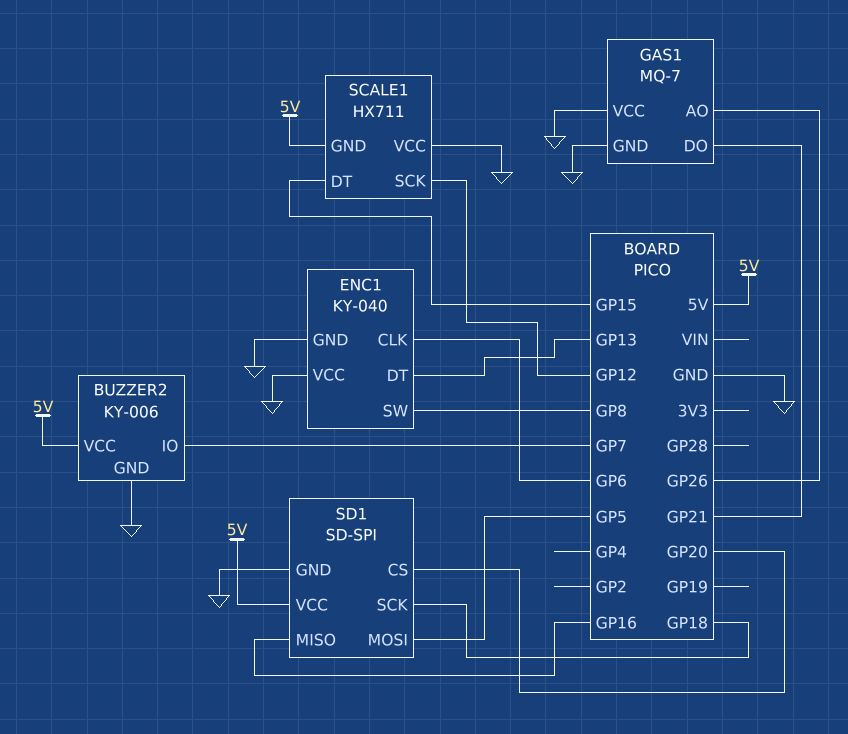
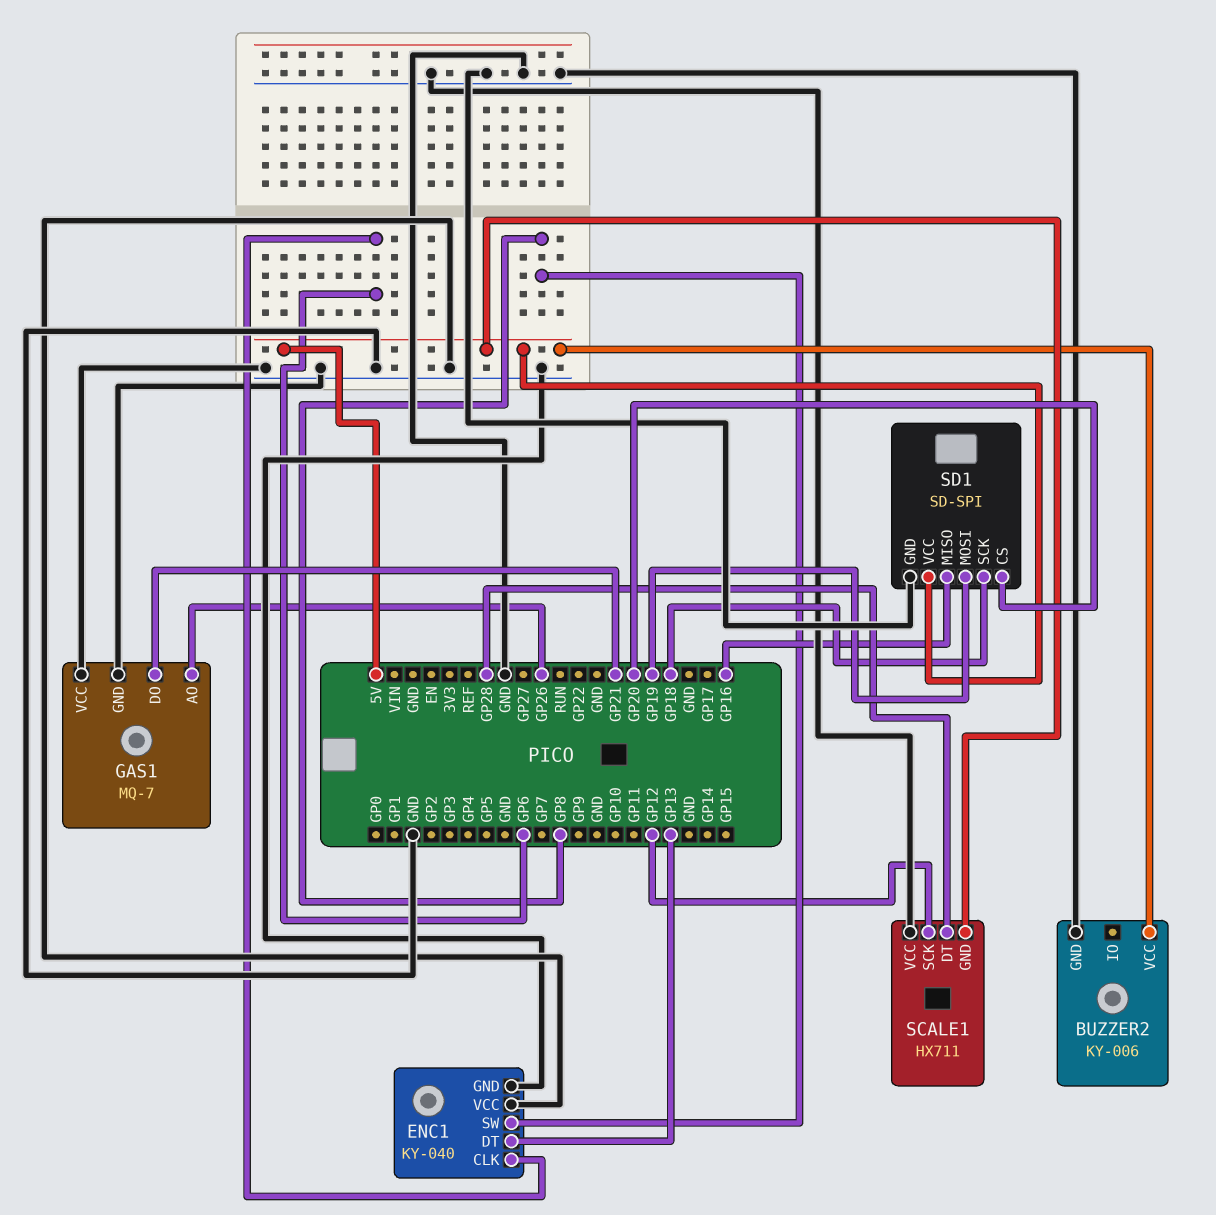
BUZZER2 pin IO: GP7 -> none
SCALE1 pin DT: GP15 -> GP28
SD1 pin MOSI: GP5 -> GP19

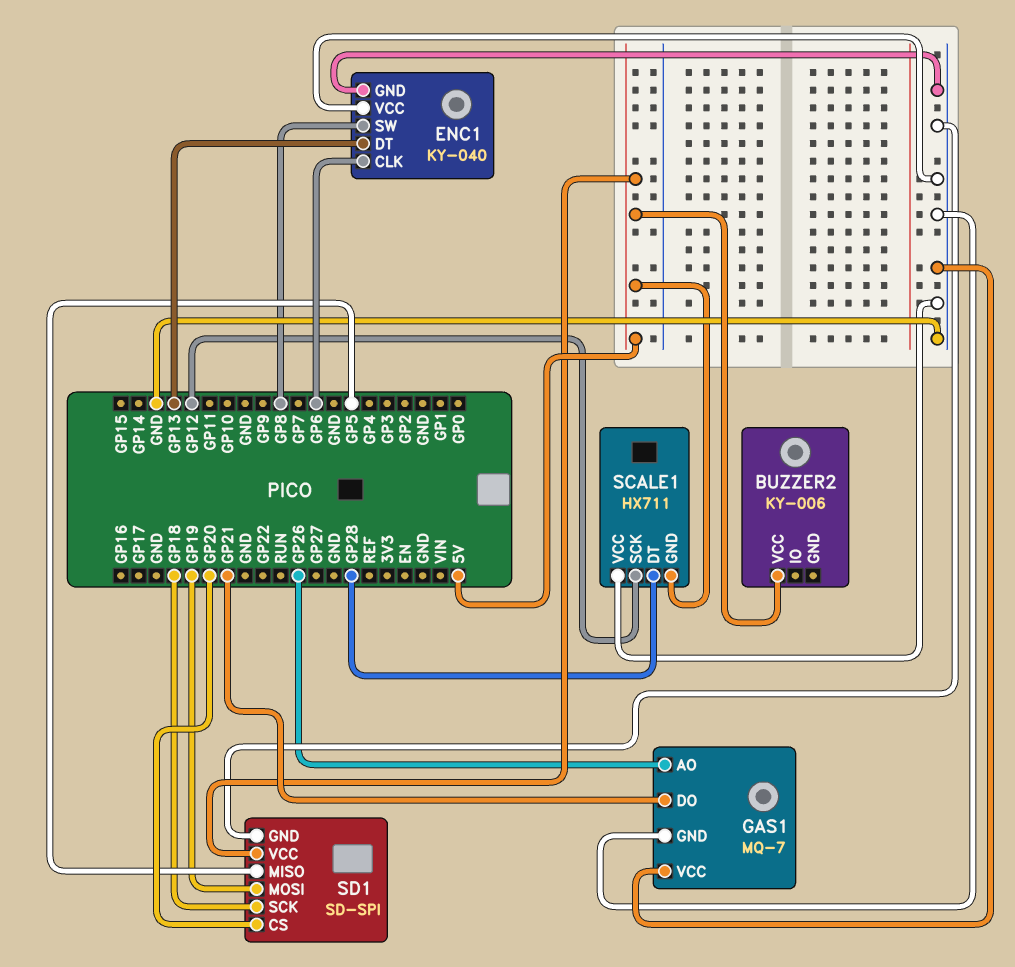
BUZZER2 pin GND: GND -> none
SD1 pin MISO: GP16 -> GP5

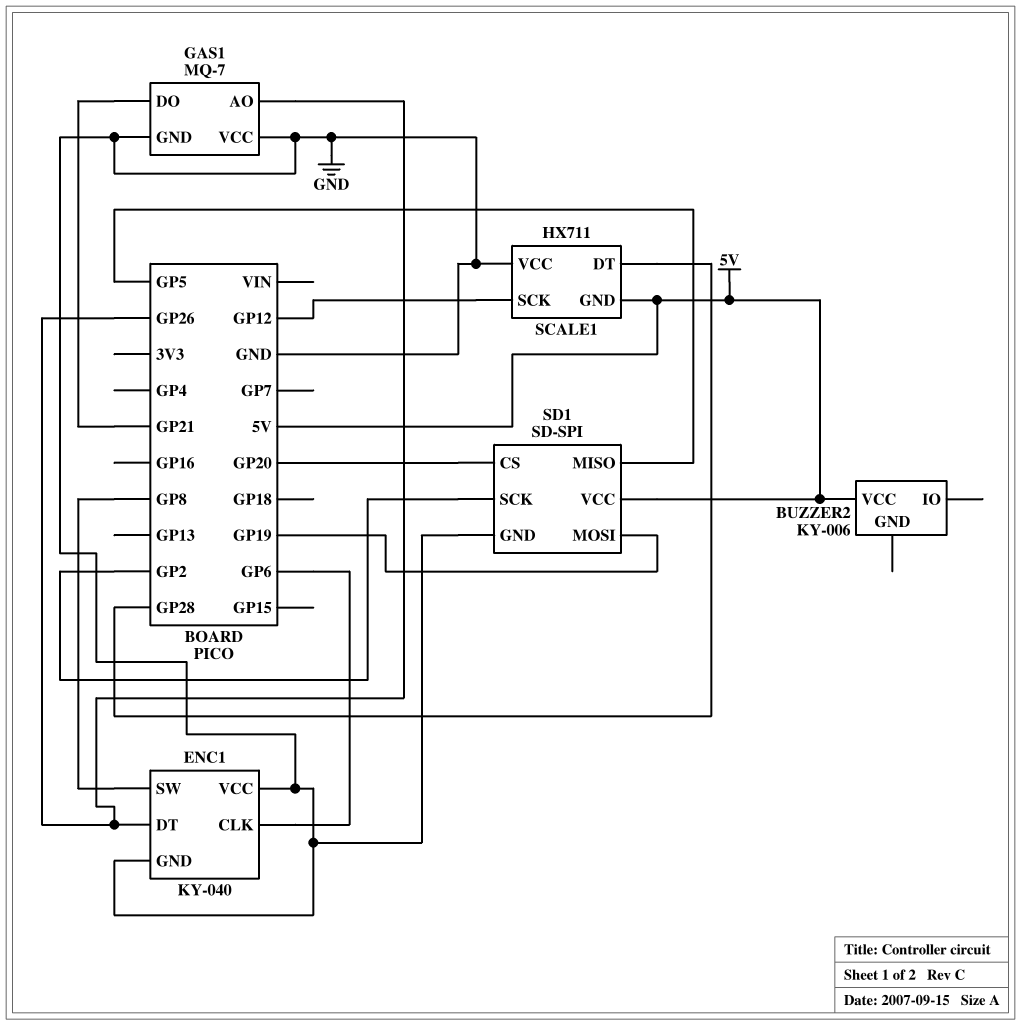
ENC1 pin DT: GP13 -> GP26
SD1 pin SCK: GP18 -> GP2

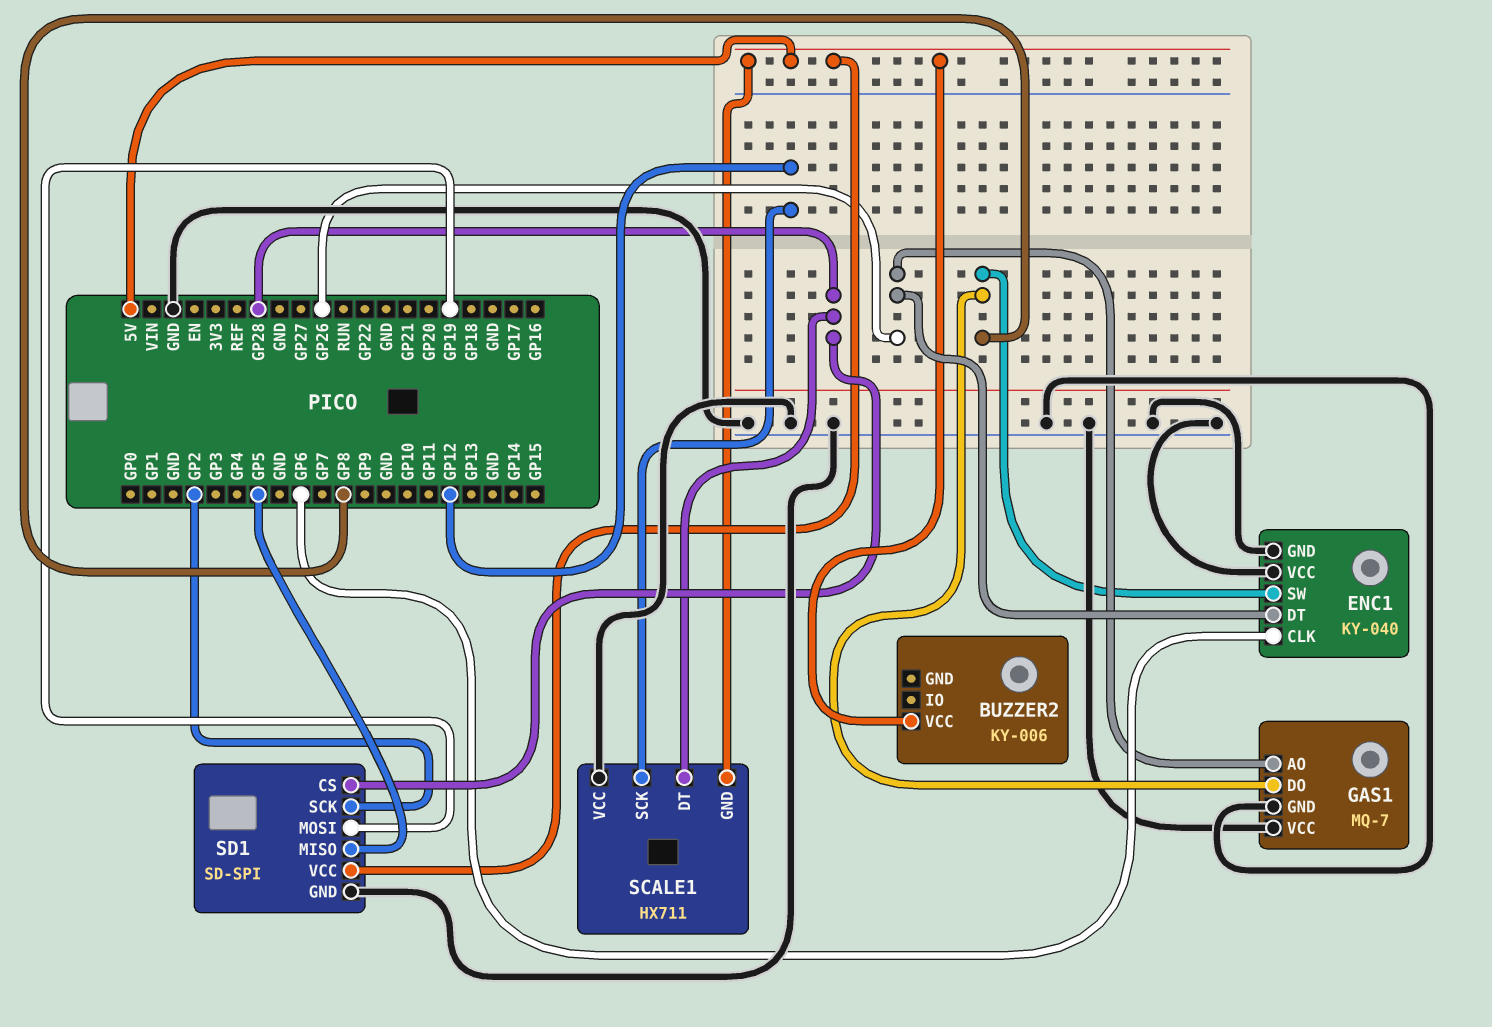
GAS1 pin DO: GP21 -> GP8
SD1 pin CS: GP20 -> GP28

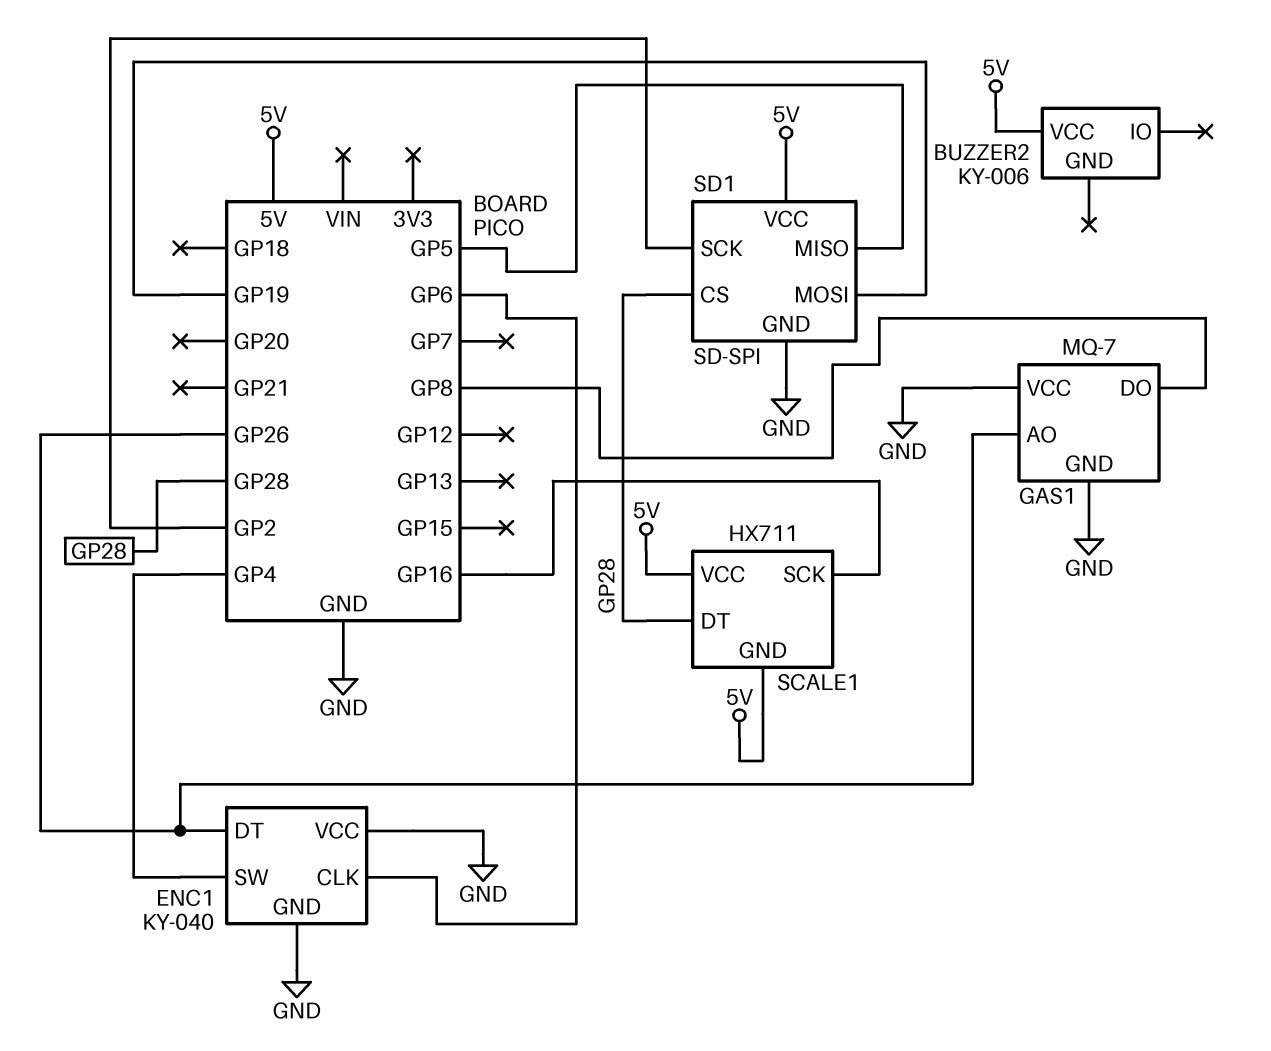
ENC1 pin SW: GP8 -> GP4
SCALE1 pin SCK: GP12 -> GP16
SCALE1 pin VCC: GND -> 5V

